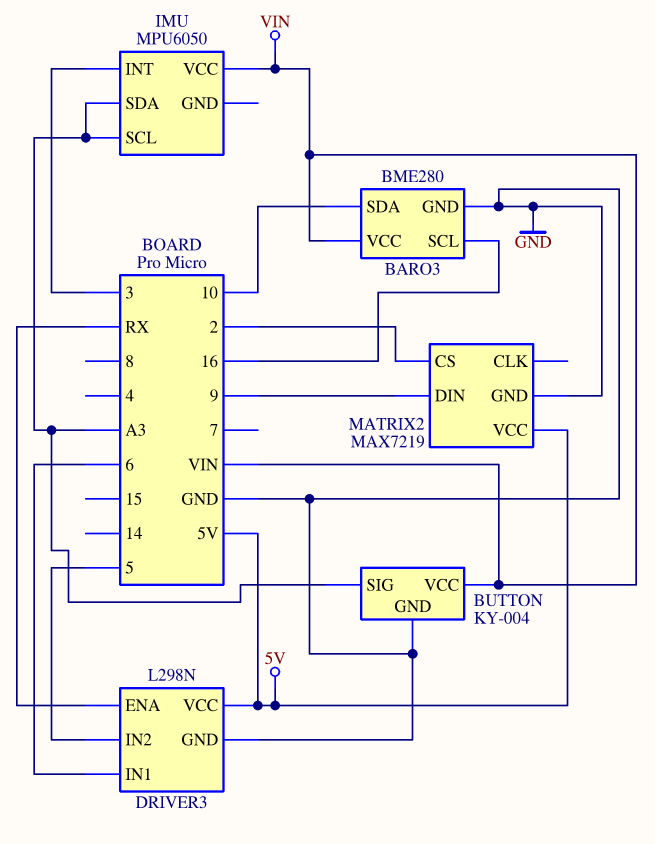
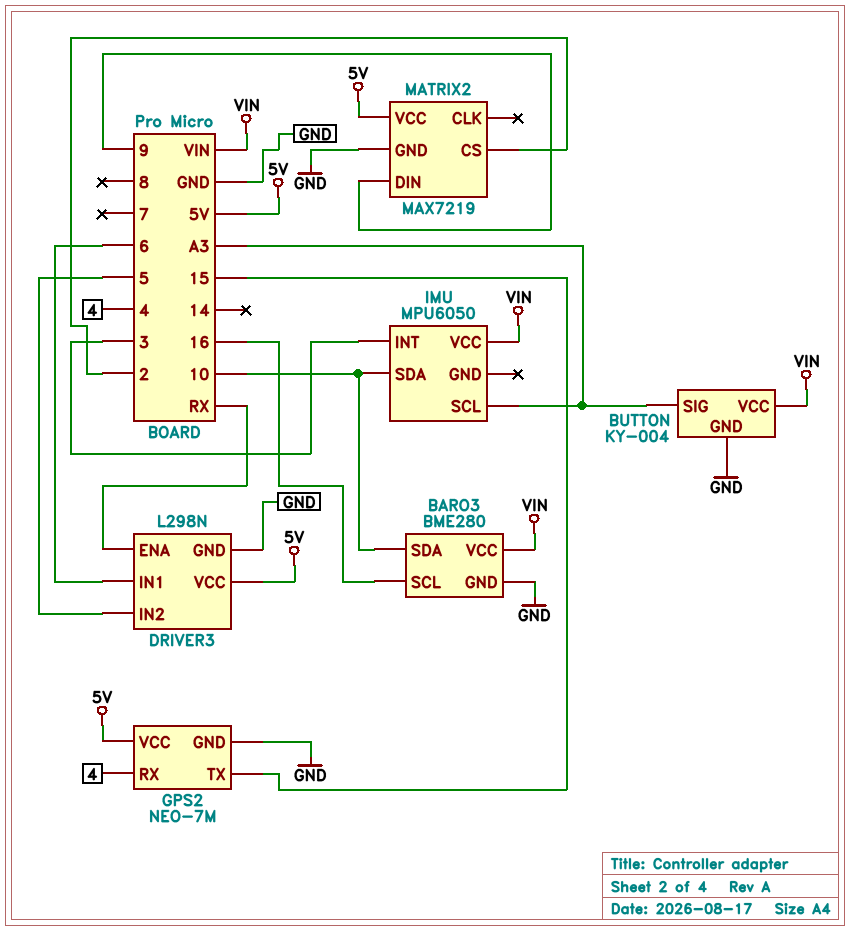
GPS2: none -> NEO-7M
GPS2 pin GND: none -> GND
GPS2 pin RX: none -> 4
GPS2 pin TX: none -> 15
GPS2 pin VCC: none -> 5V
IMU pin SDA: A3 -> 10

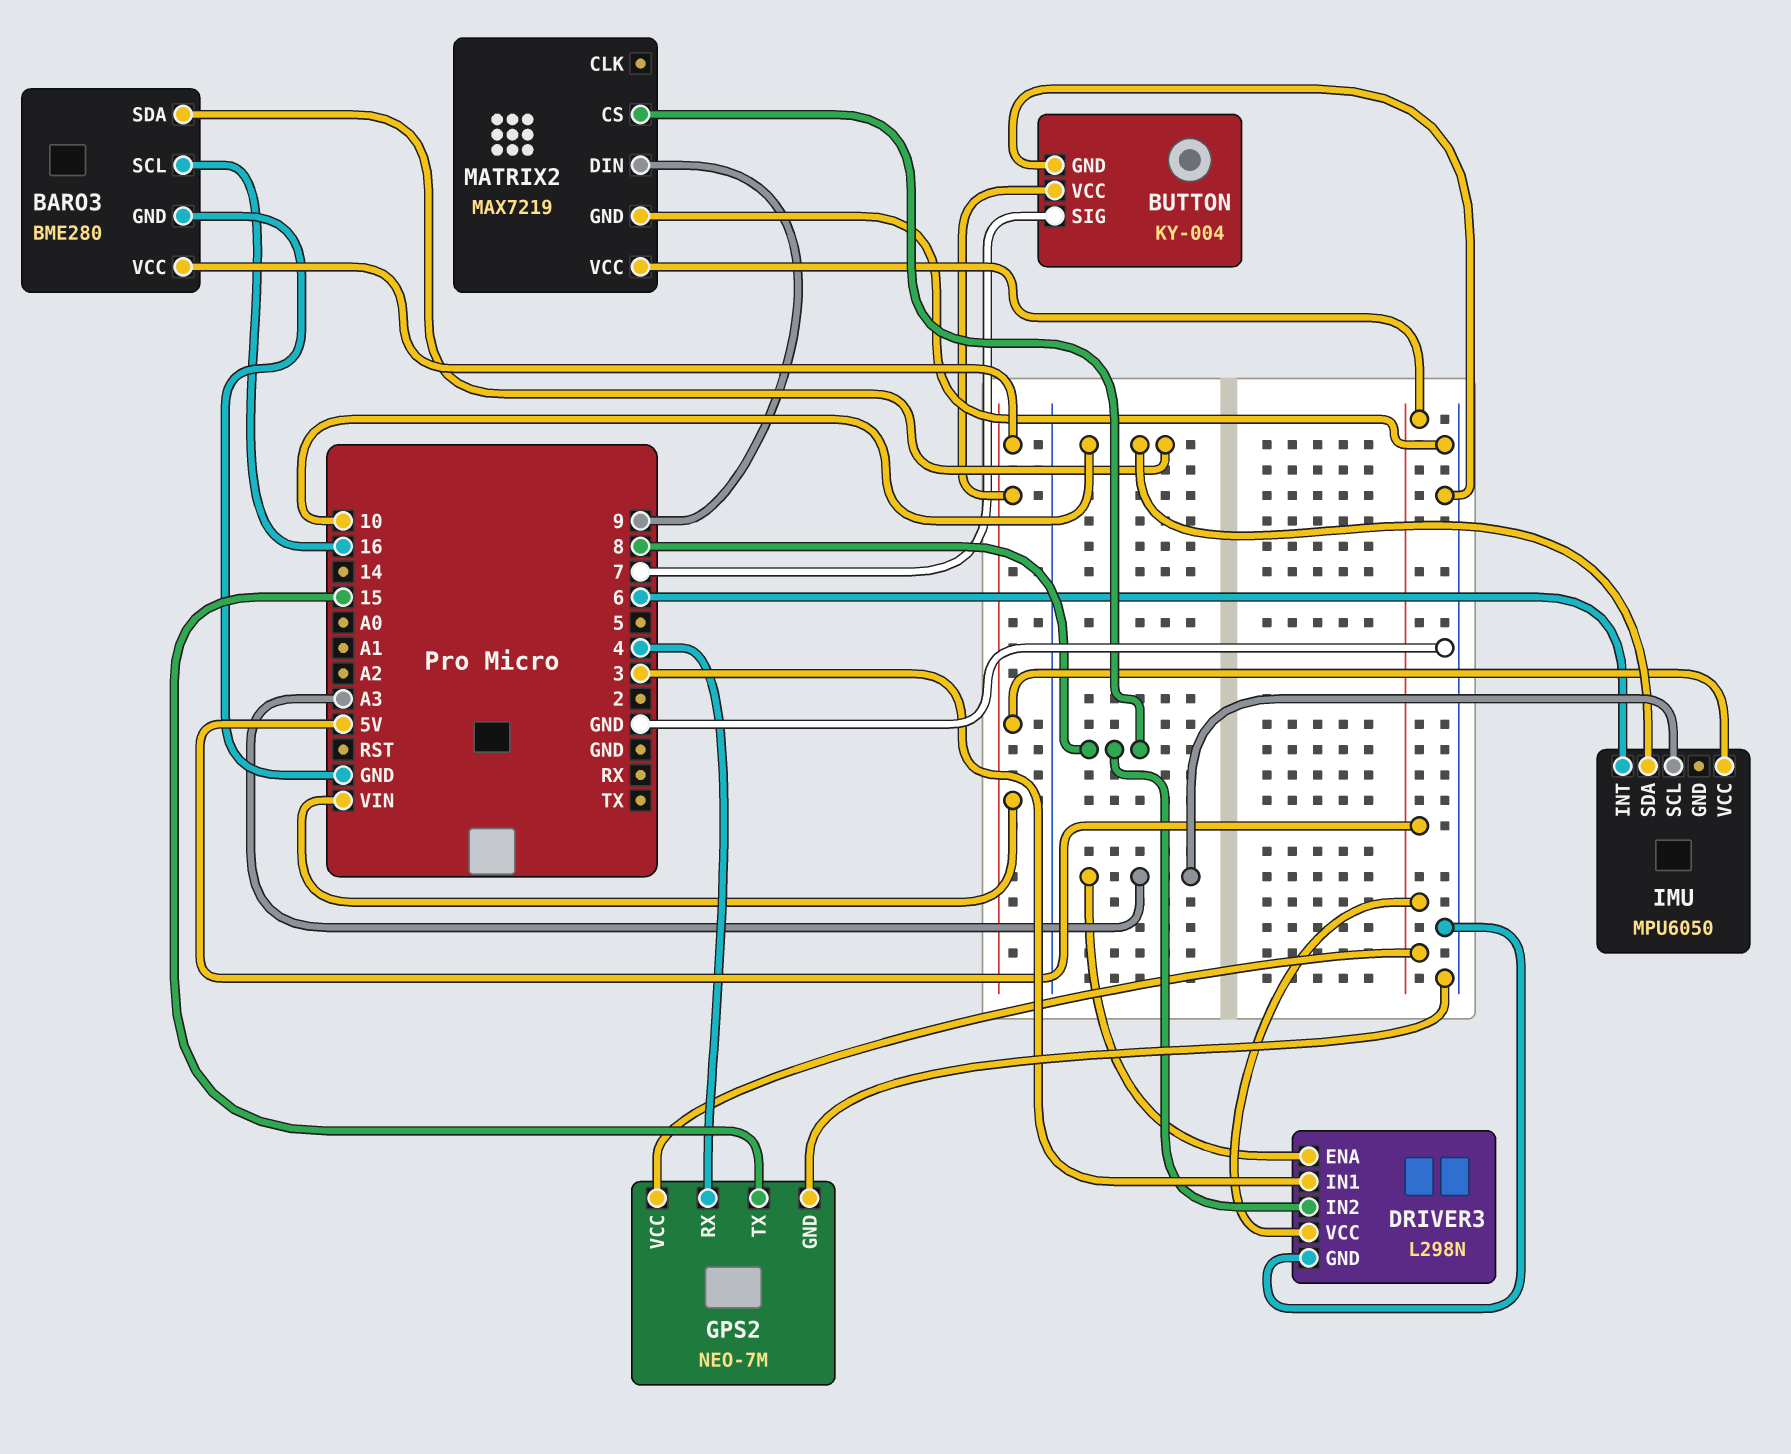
BUTTON pin SIG: A3 -> 7
DRIVER3 pin ENA: RX -> A3
DRIVER3 pin IN1: 6 -> 3
DRIVER3 pin IN2: 5 -> 8
IMU pin INT: 3 -> 6
MATRIX2 pin CS: 2 -> 8

